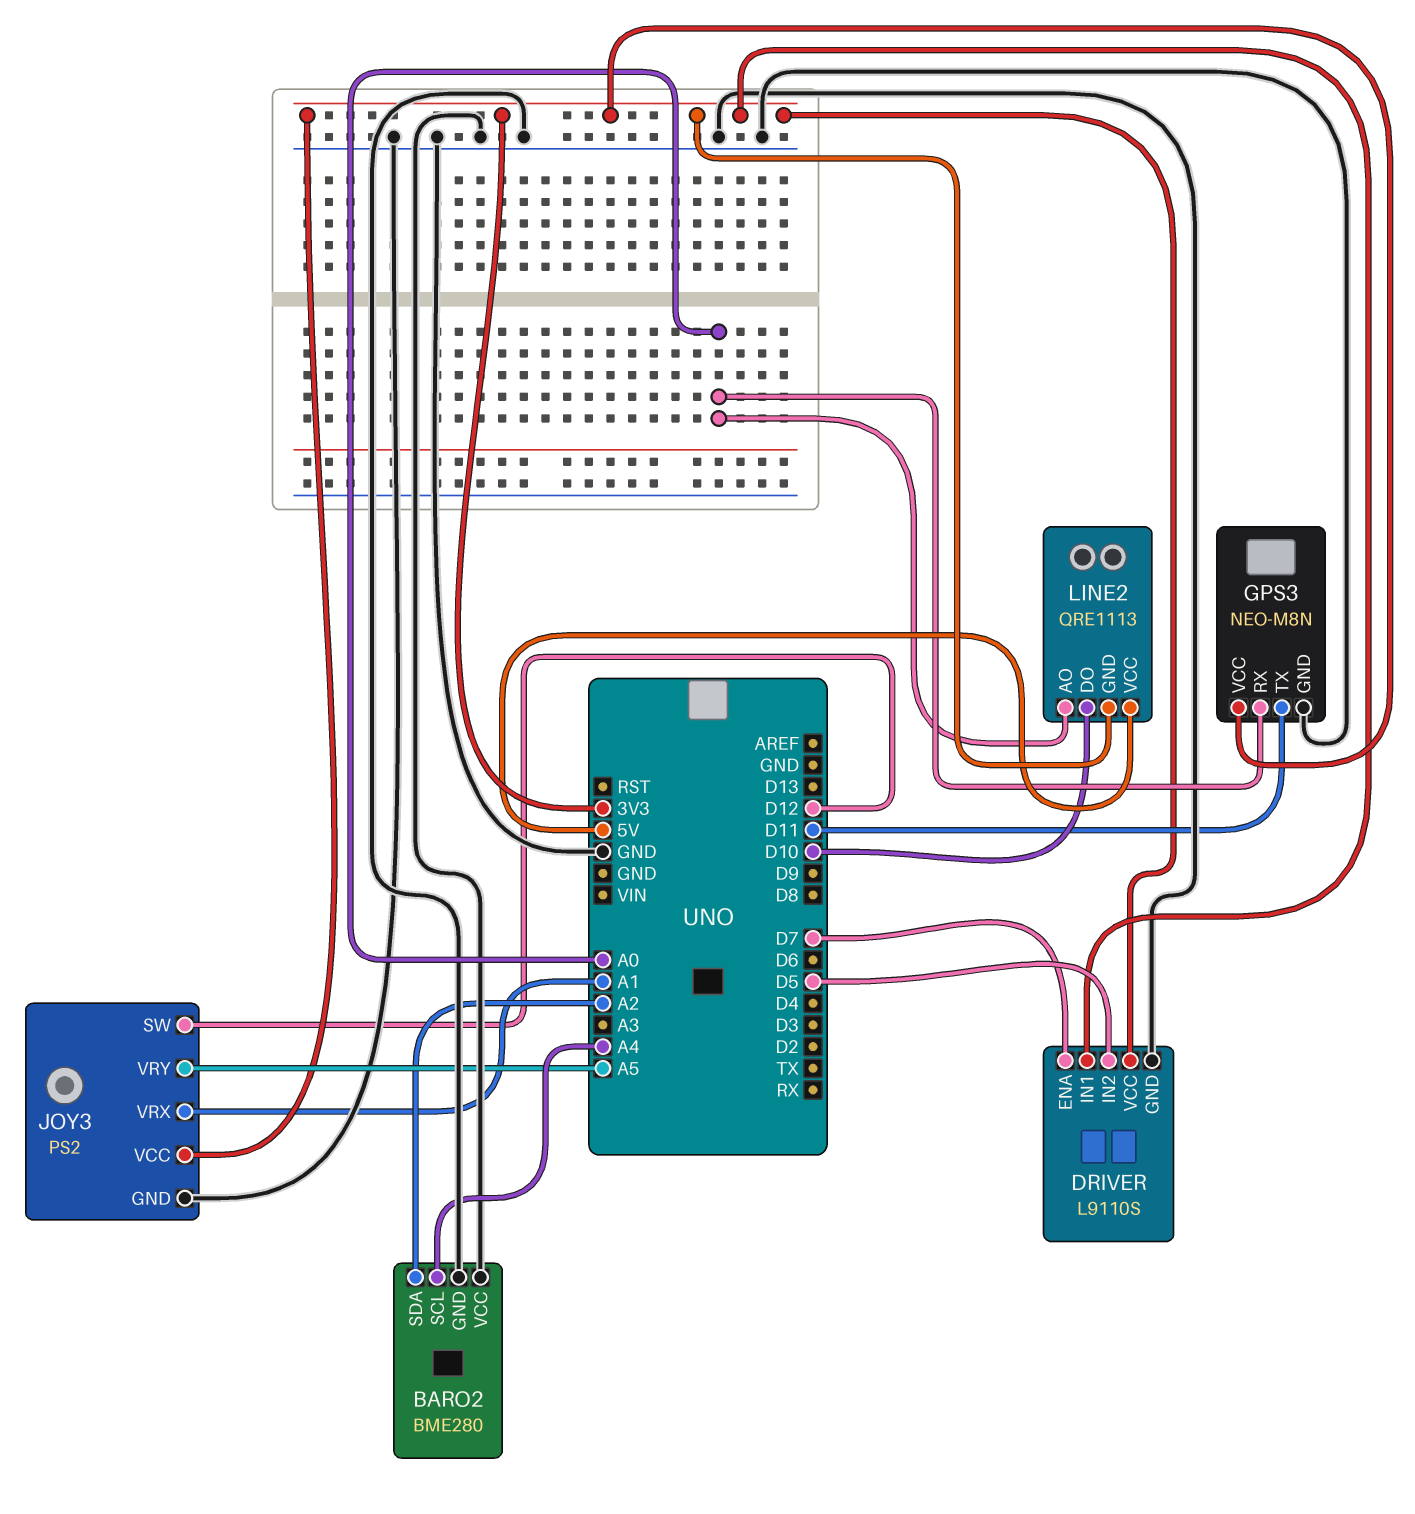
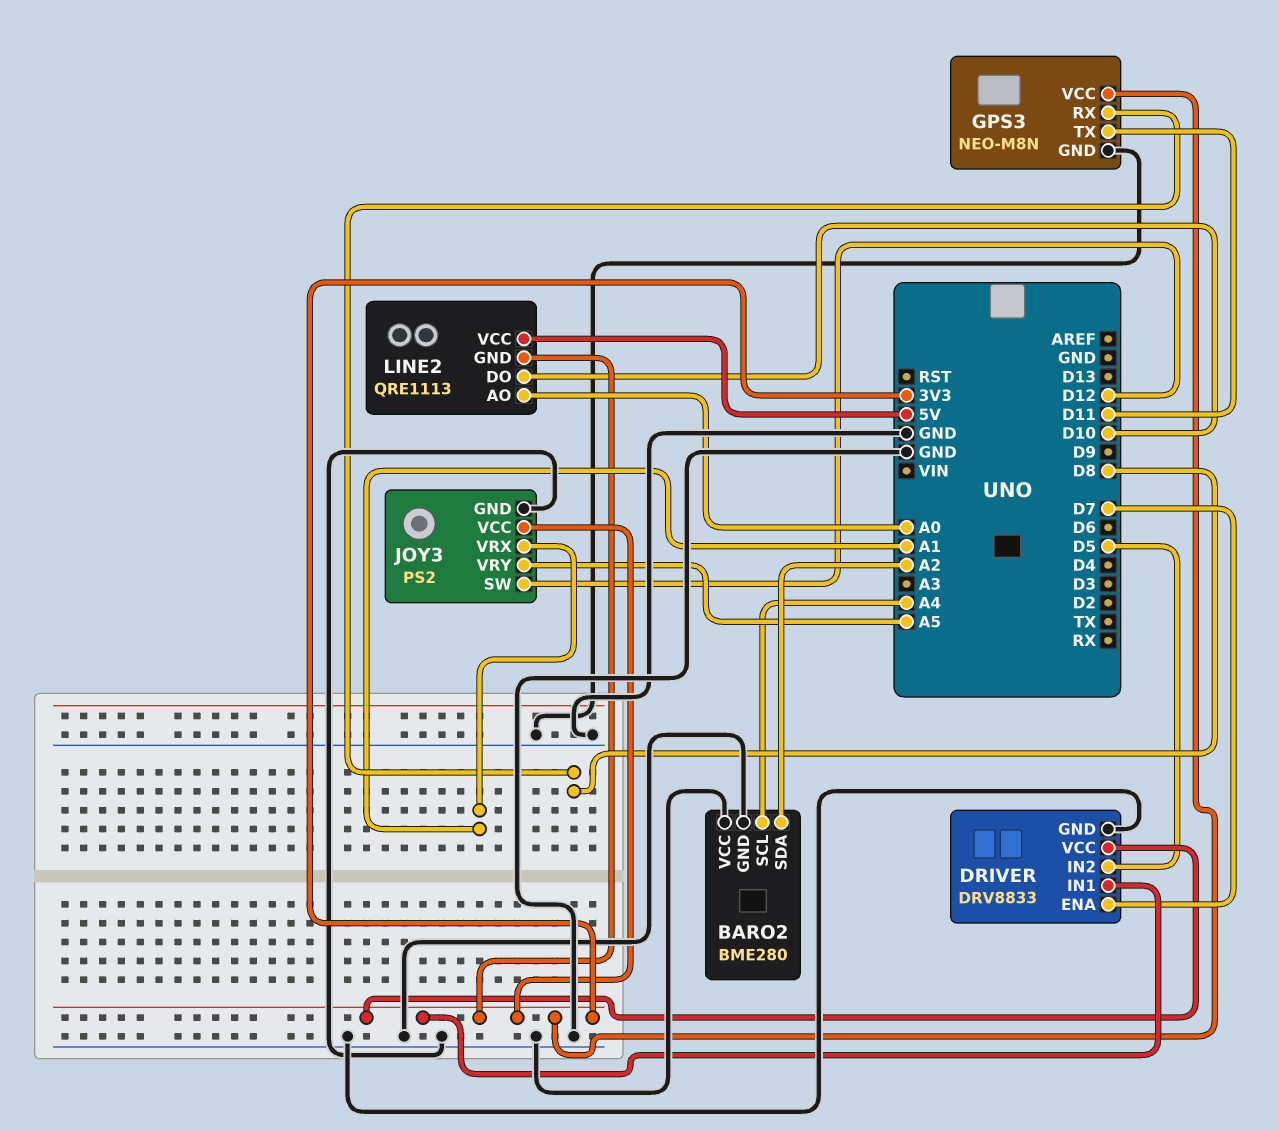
DRIVER: L9110S -> DRV8833
GPS3 pin RX: A0 -> D8

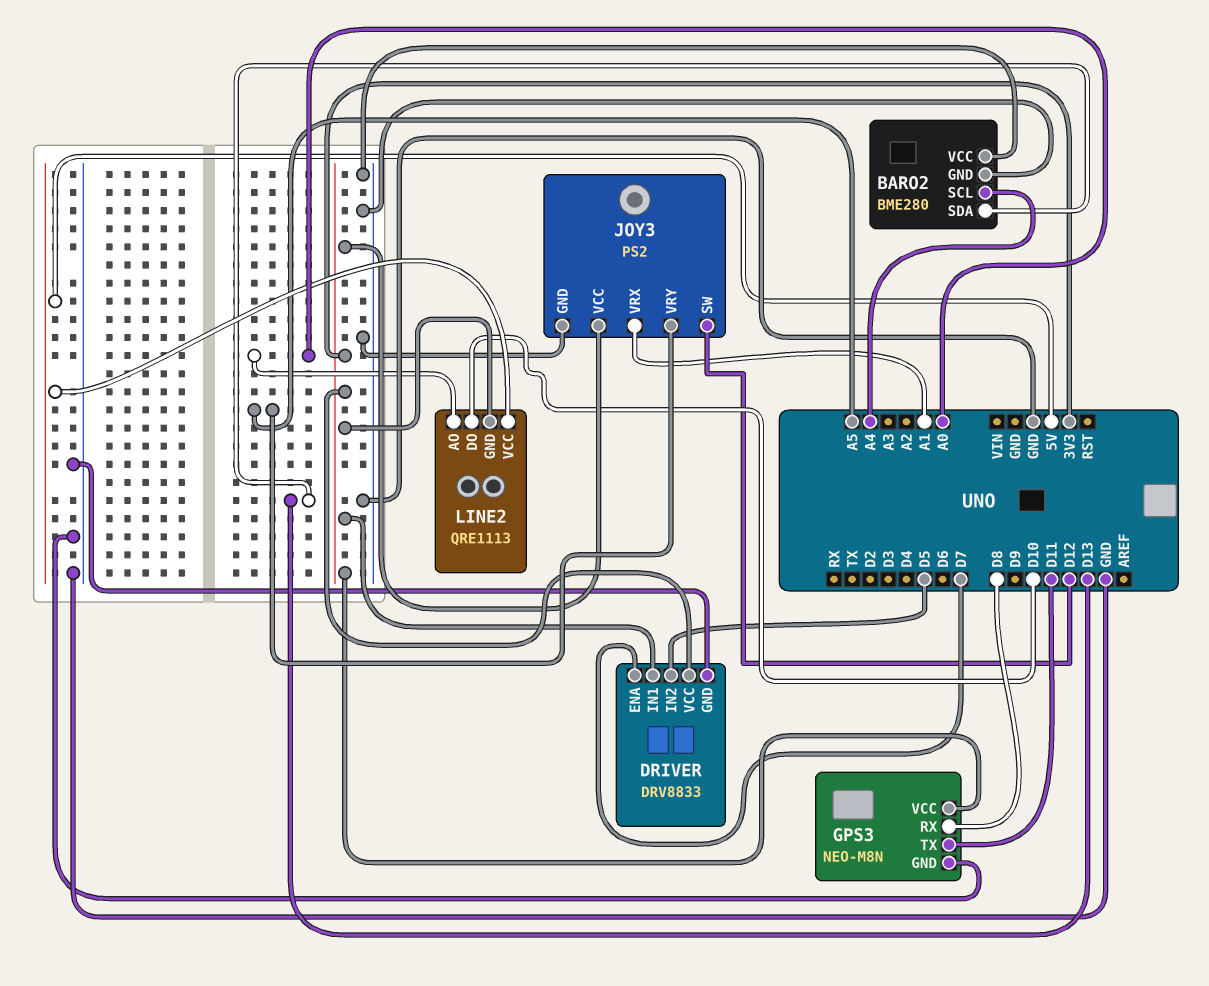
BARO2 pin SDA: A2 -> D13

